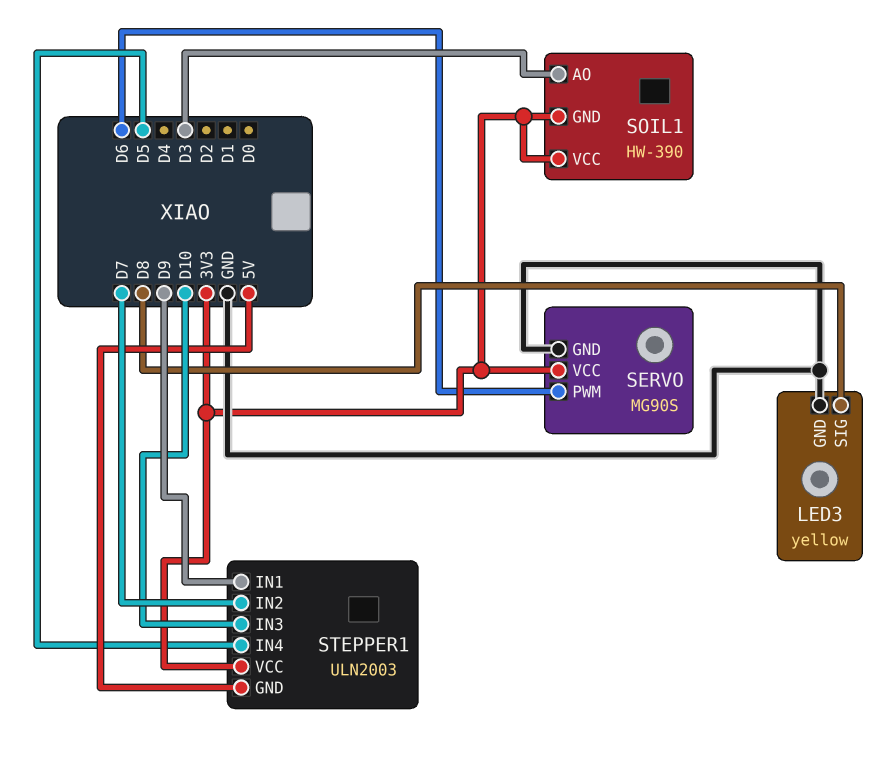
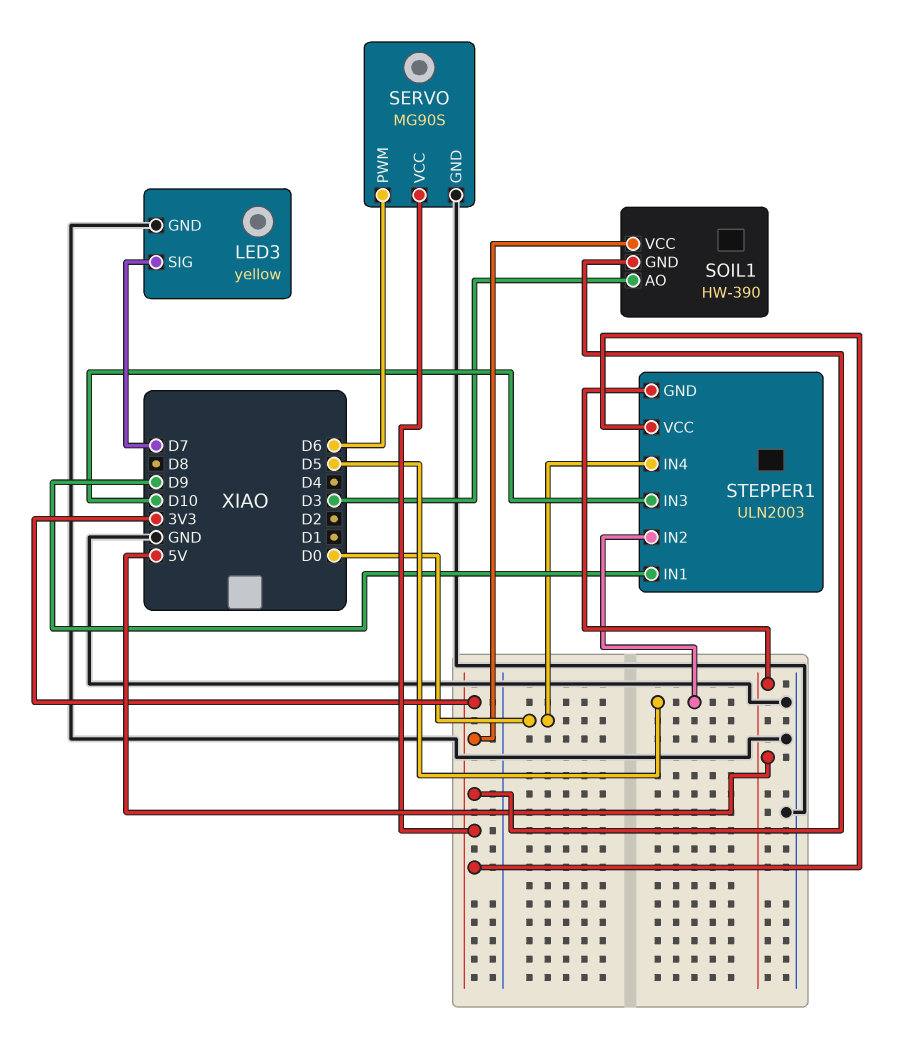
LED3 pin SIG: D8 -> D7
STEPPER1 pin IN2: D7 -> D5
STEPPER1 pin IN4: D5 -> D0

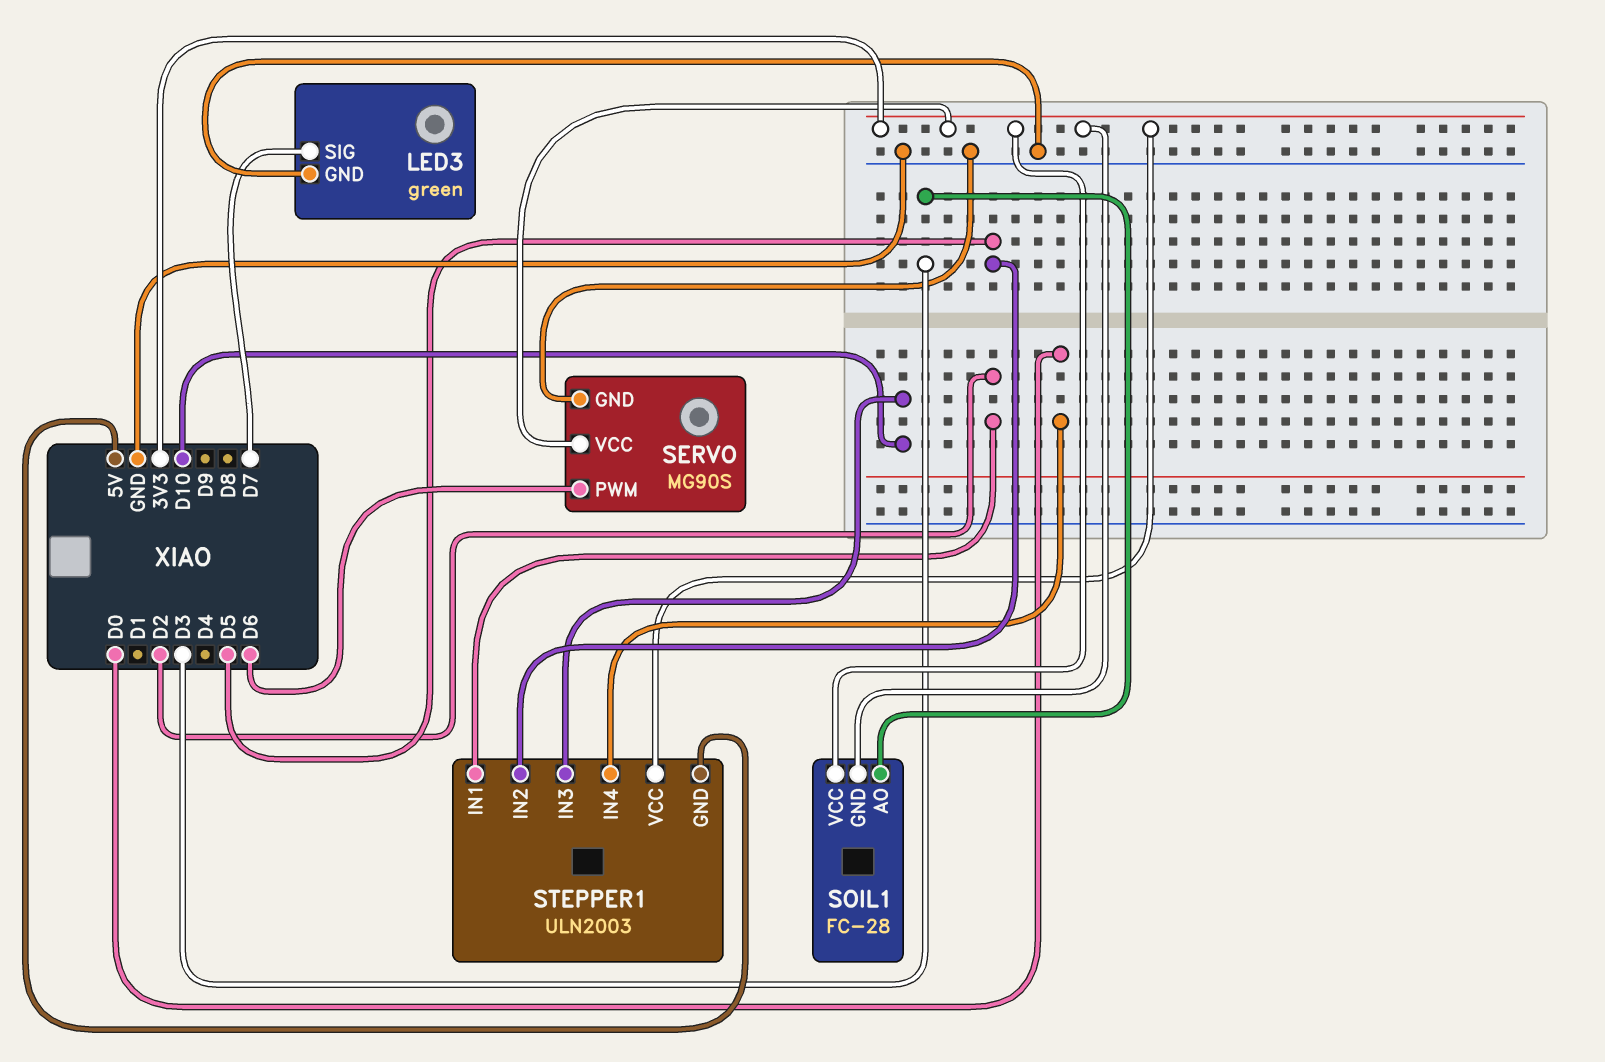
LED3: yellow -> green
SOIL1: HW-390 -> FC-28
STEPPER1 pin IN1: D9 -> D2

